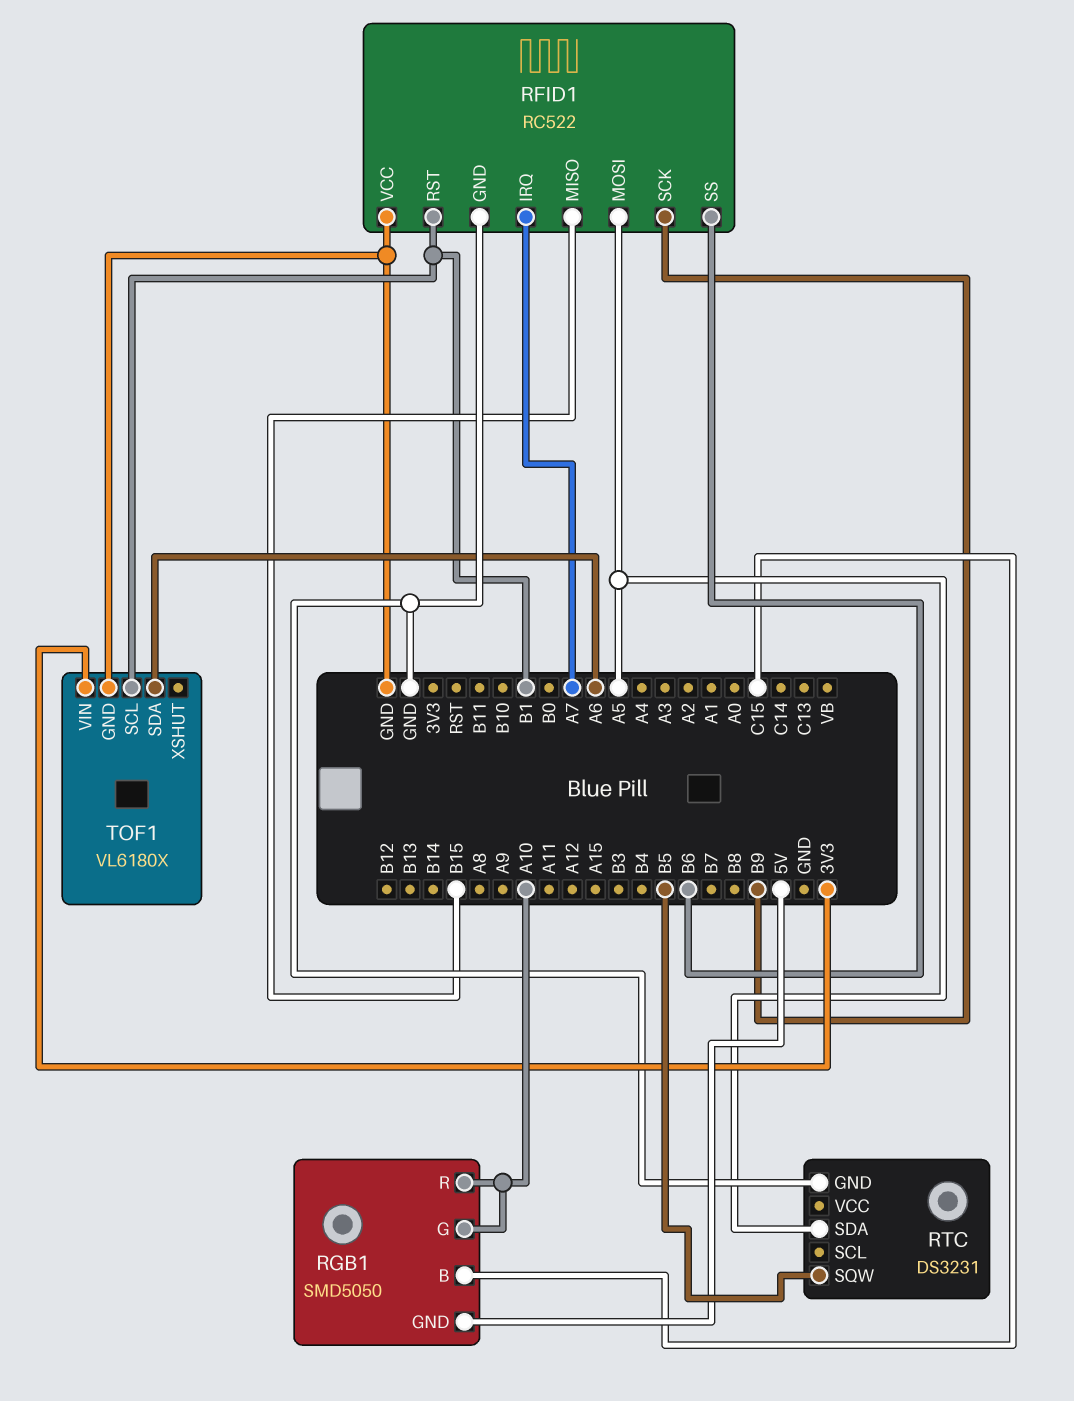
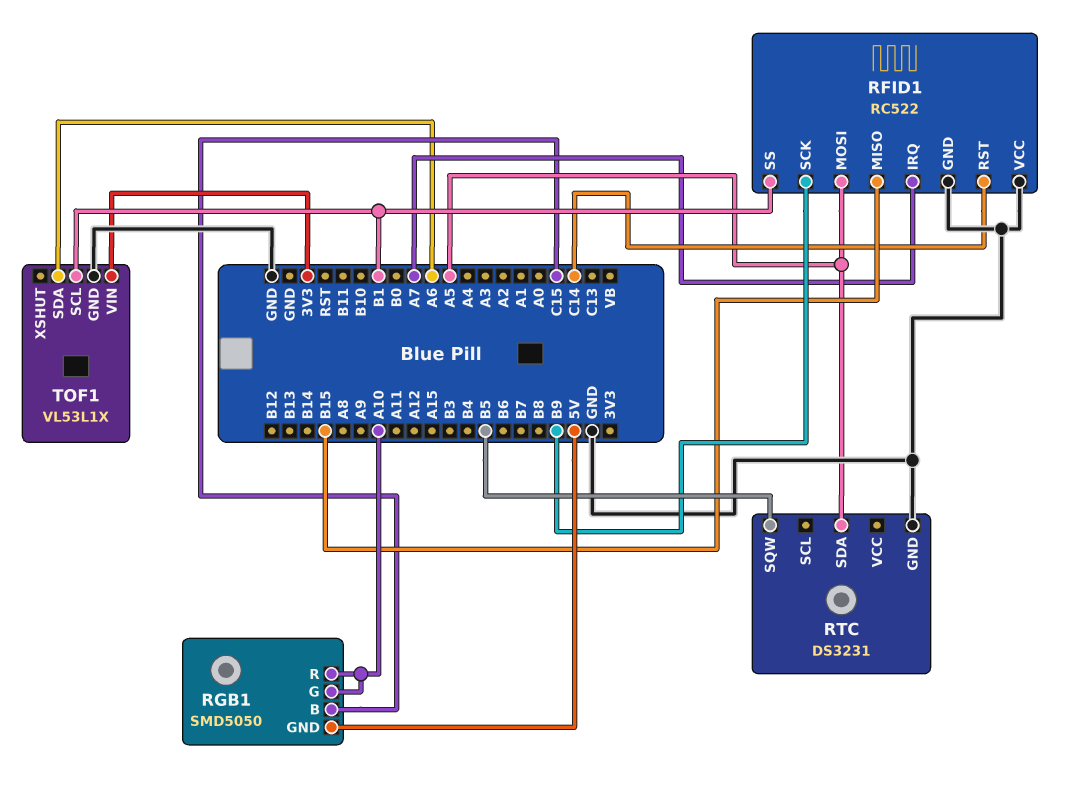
RFID1 pin RST: B1 -> C14
RFID1 pin SS: B6 -> B1
TOF1: VL6180X -> VL53L1X

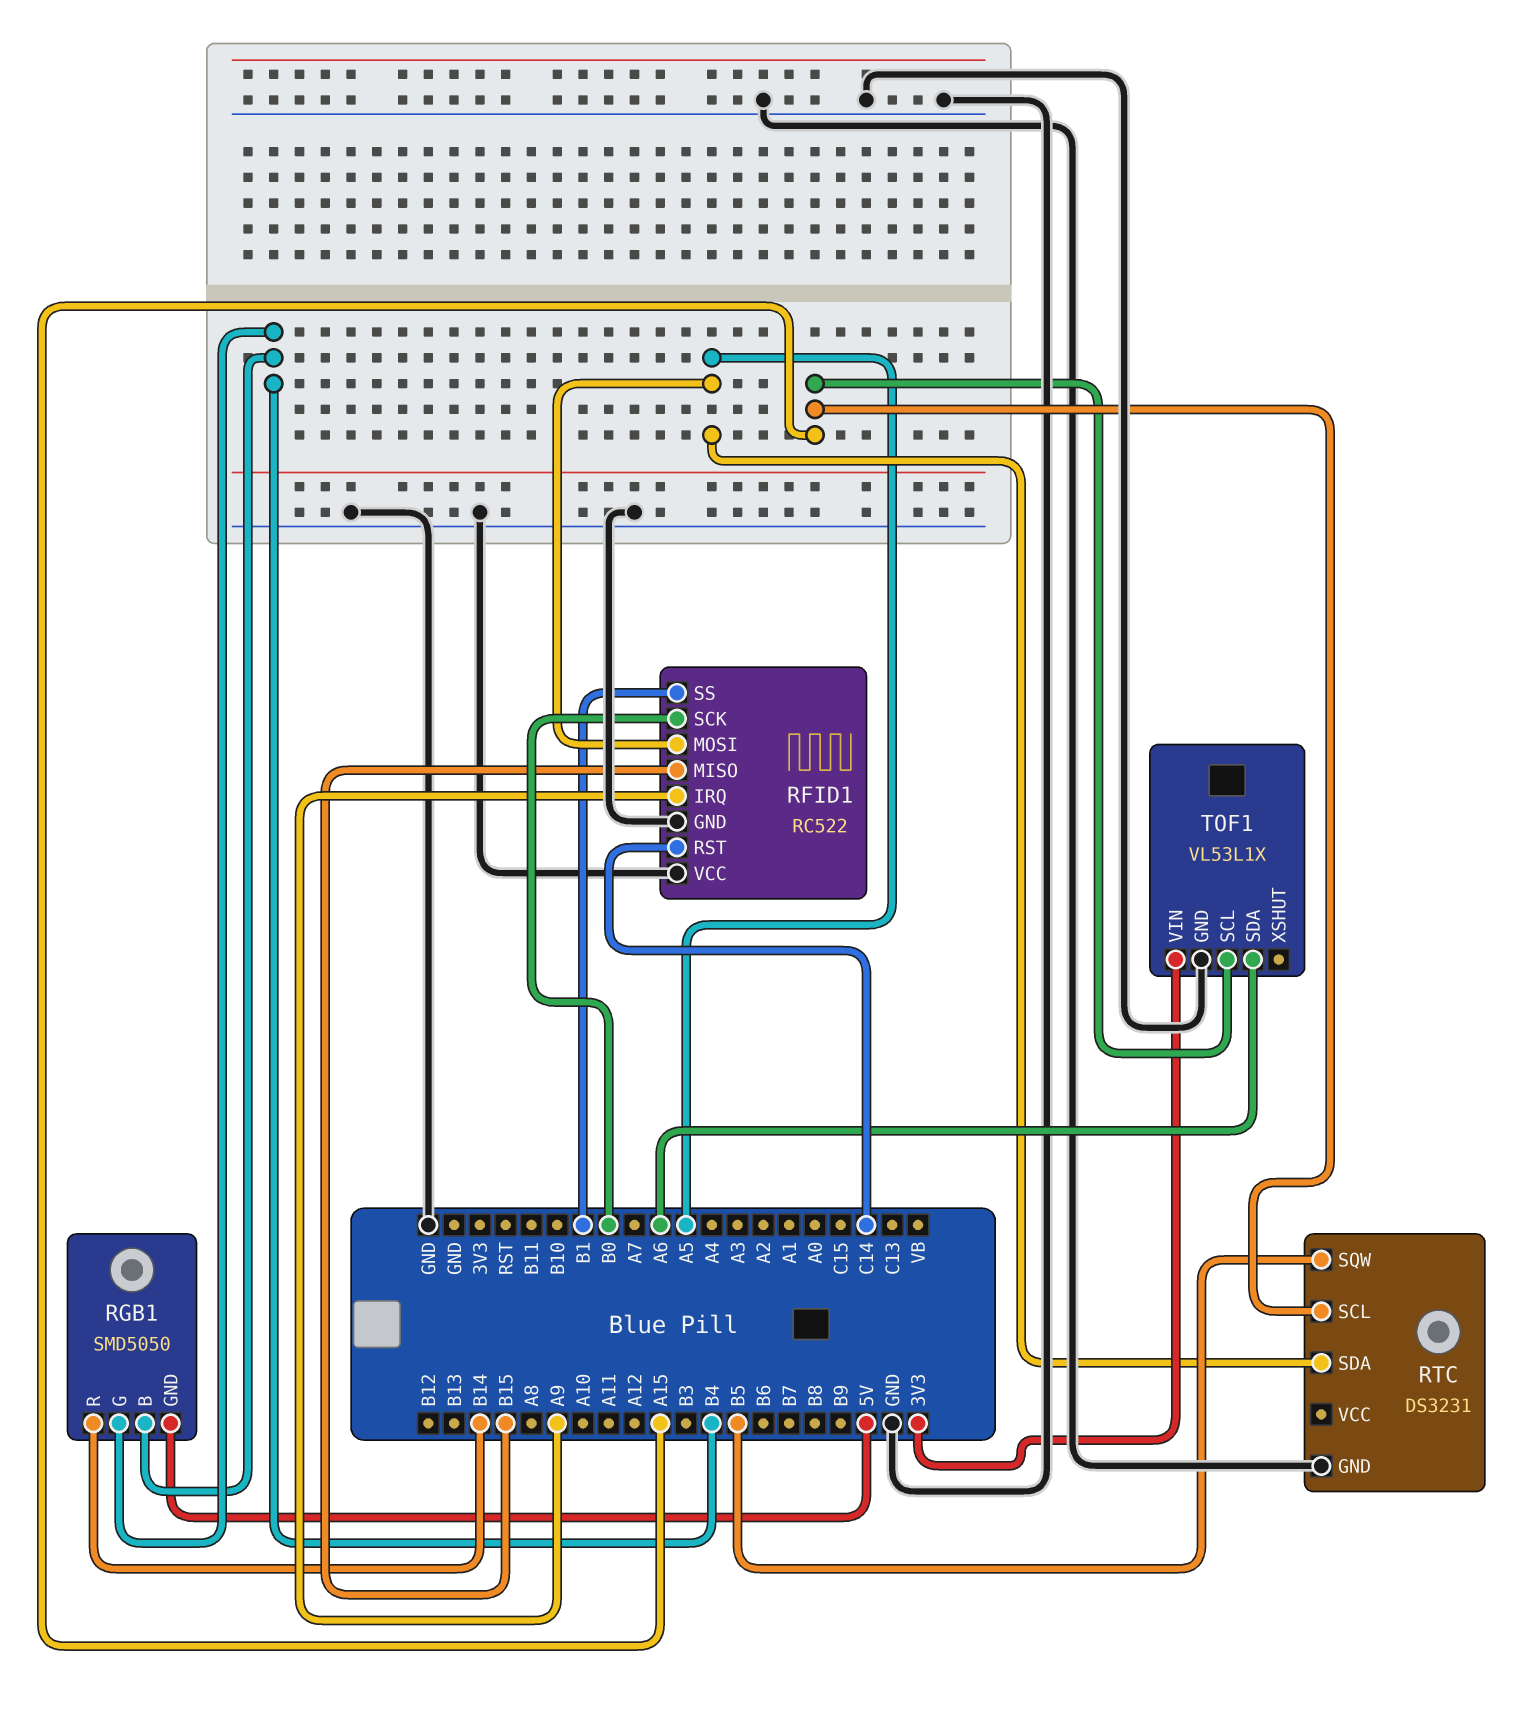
RFID1 pin IRQ: A7 -> A9
RFID1 pin SCK: B9 -> B0
RGB1 pin B: C15 -> B4
RGB1 pin G: A10 -> B4
RGB1 pin R: A10 -> B14
RTC pin SCL: none -> A15
TOF1 pin SCL: B1 -> A15

